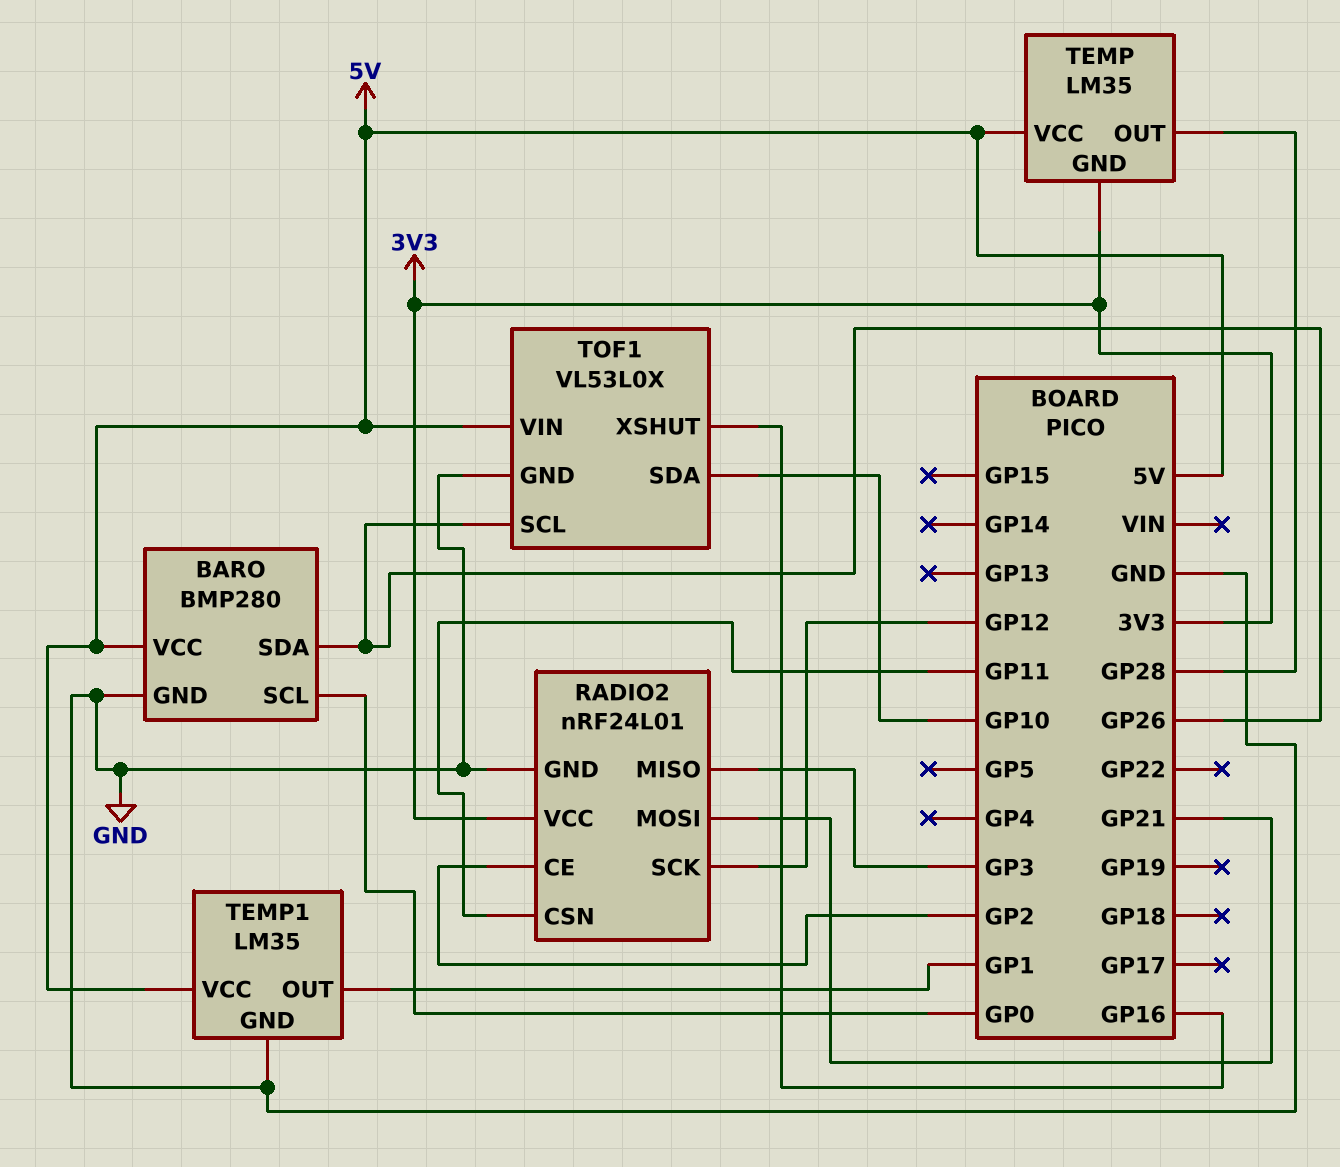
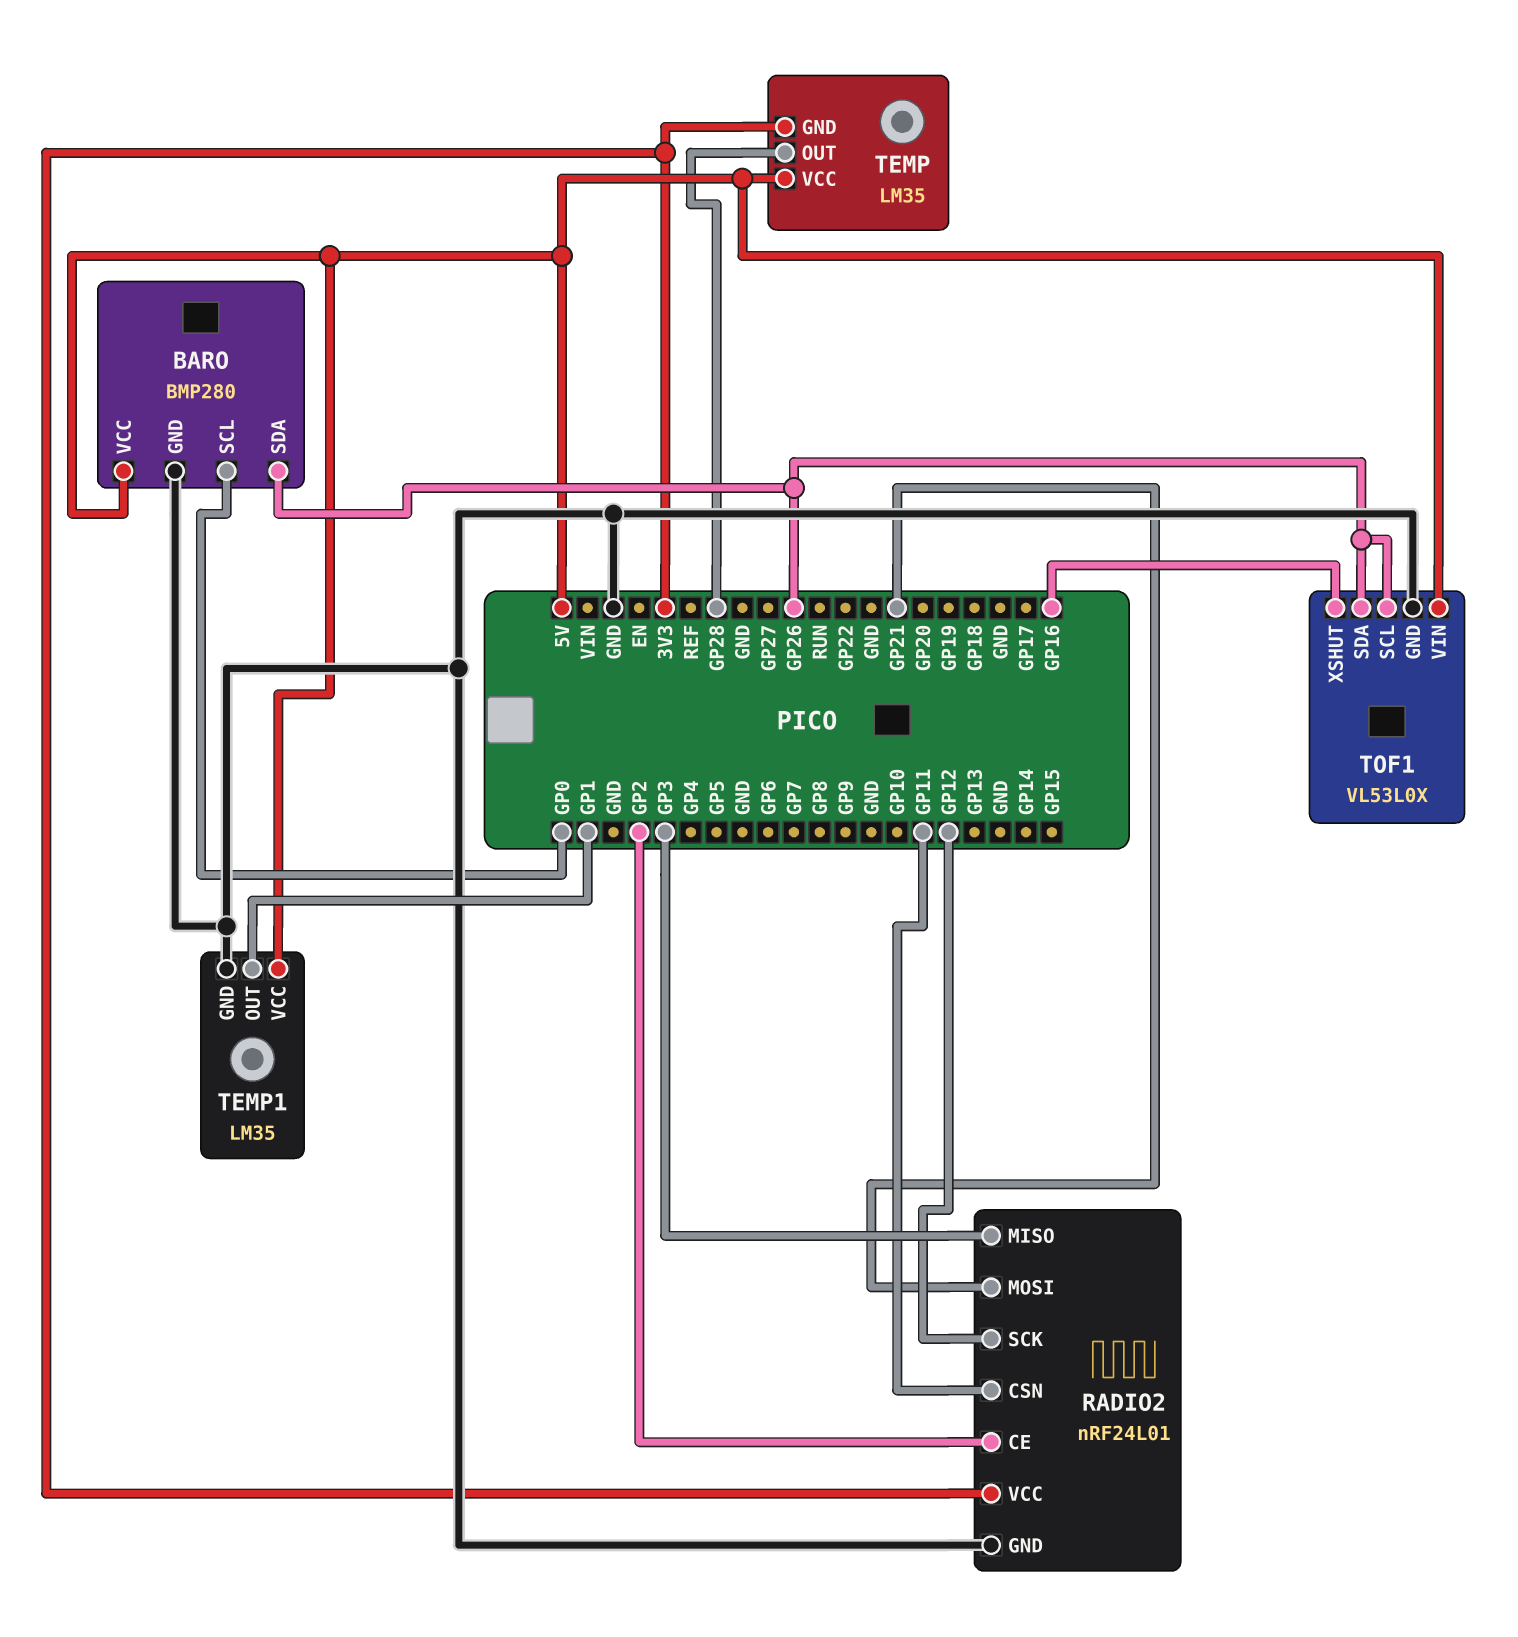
TOF1 pin SDA: GP10 -> GP26

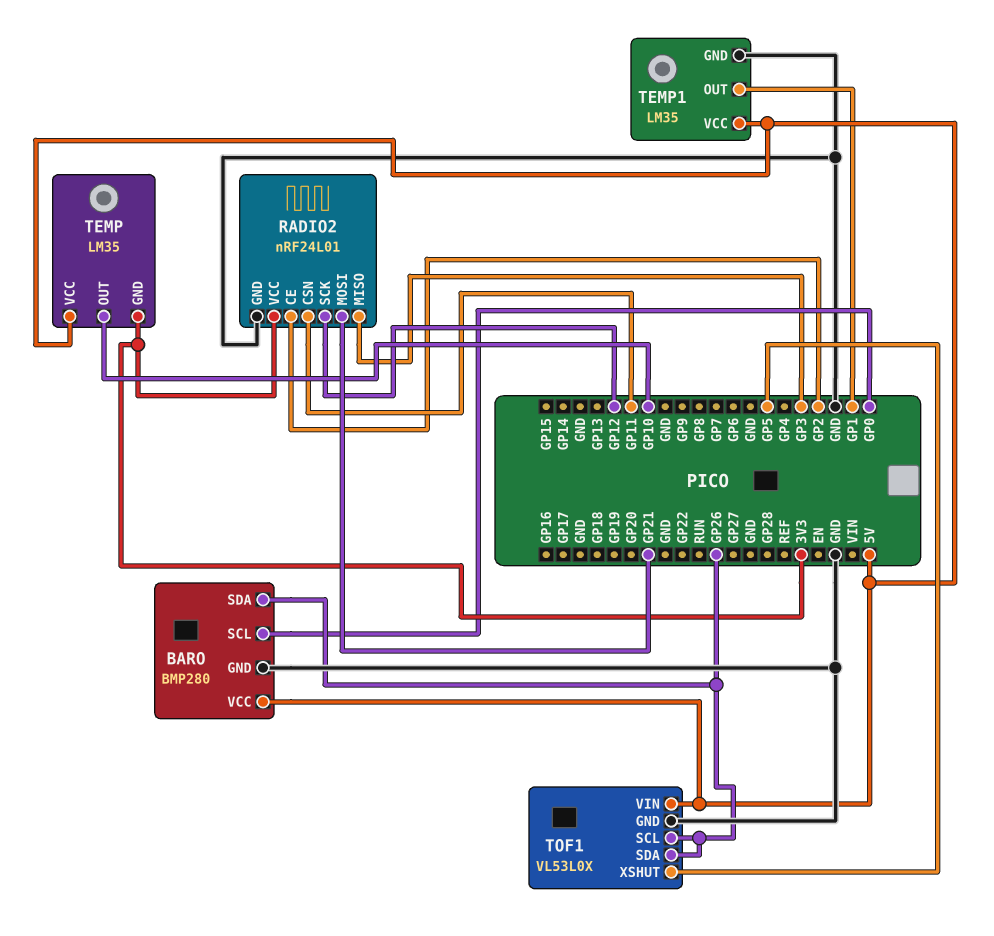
TEMP pin OUT: GP28 -> GP10
TOF1 pin XSHUT: GP16 -> GP5

